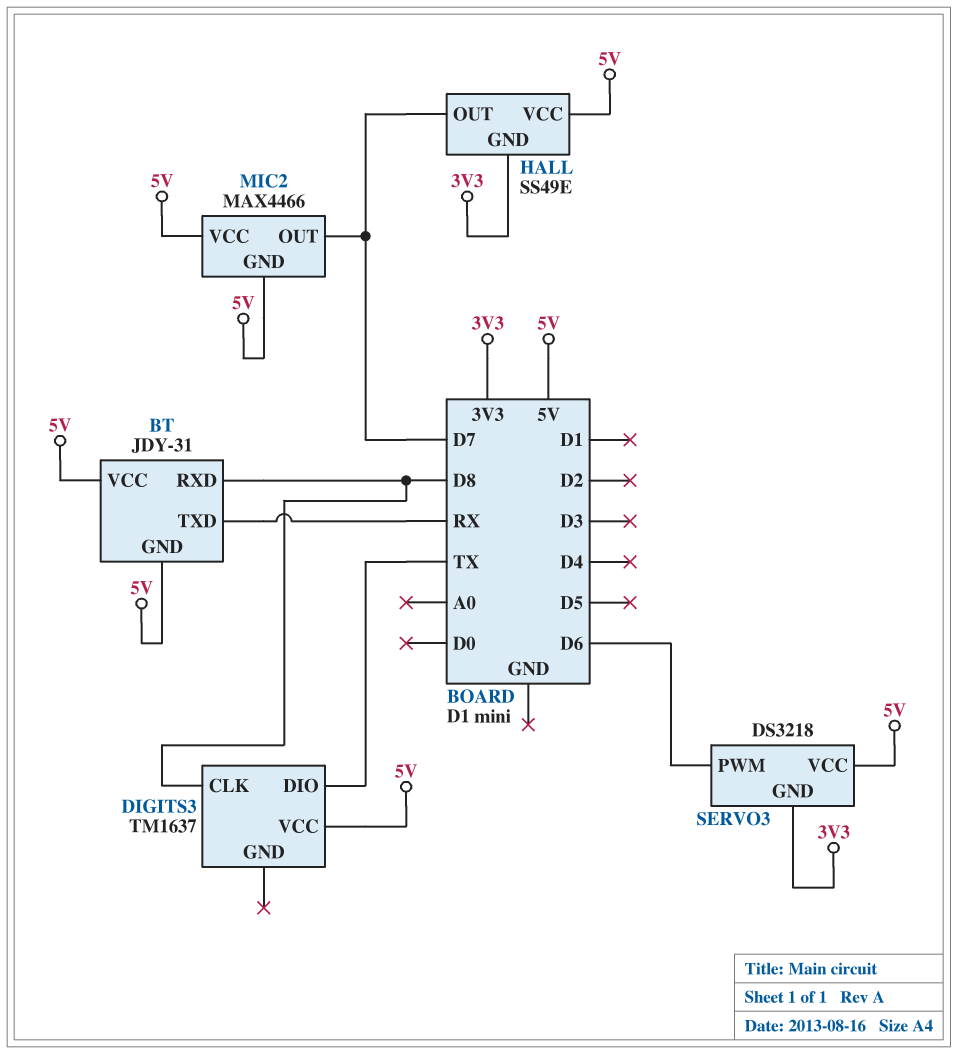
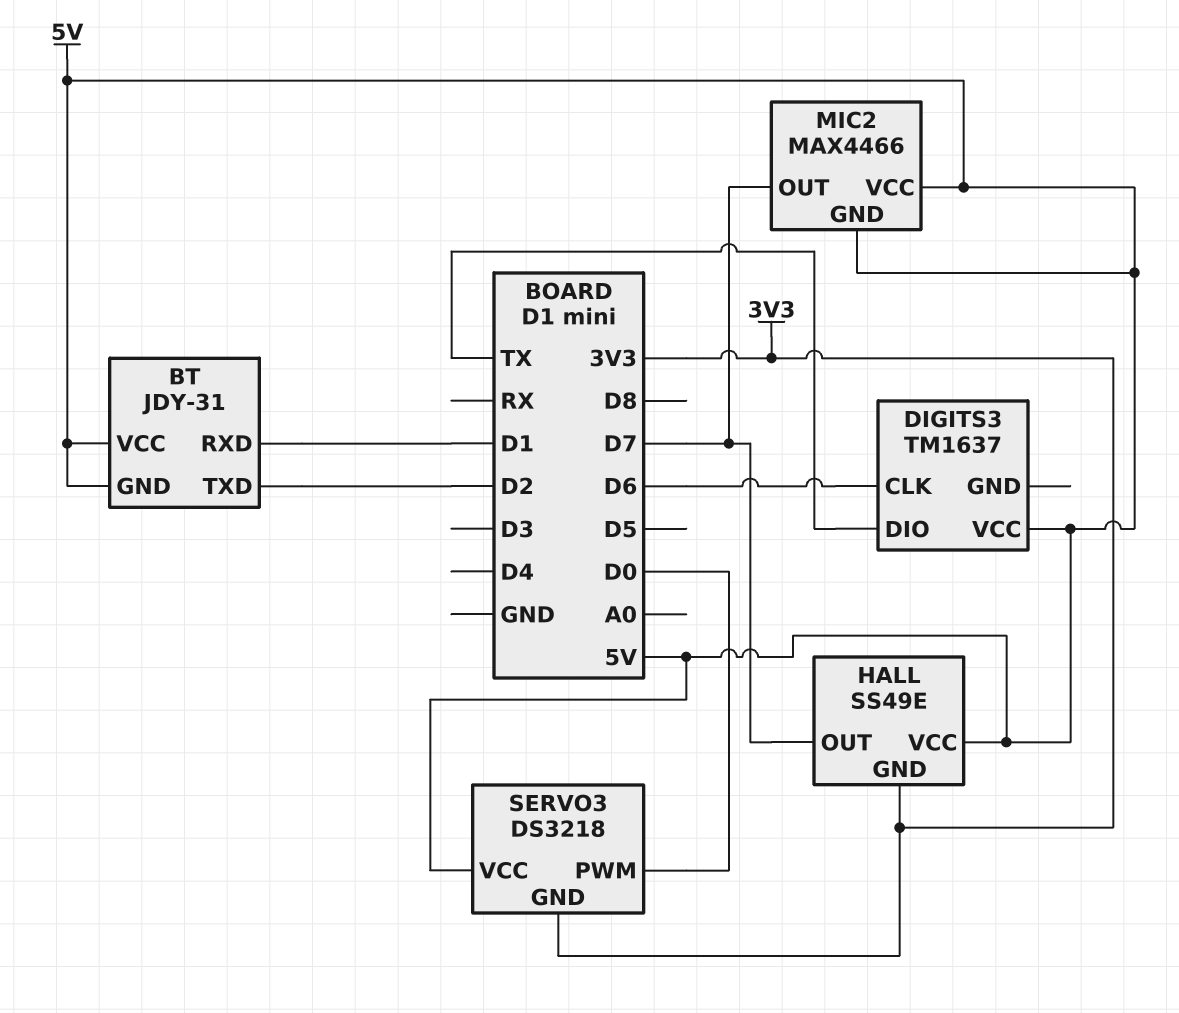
BT pin RXD: D8 -> D1
BT pin TXD: RX -> D2
DIGITS3 pin CLK: D8 -> D6
SERVO3 pin PWM: D6 -> D0

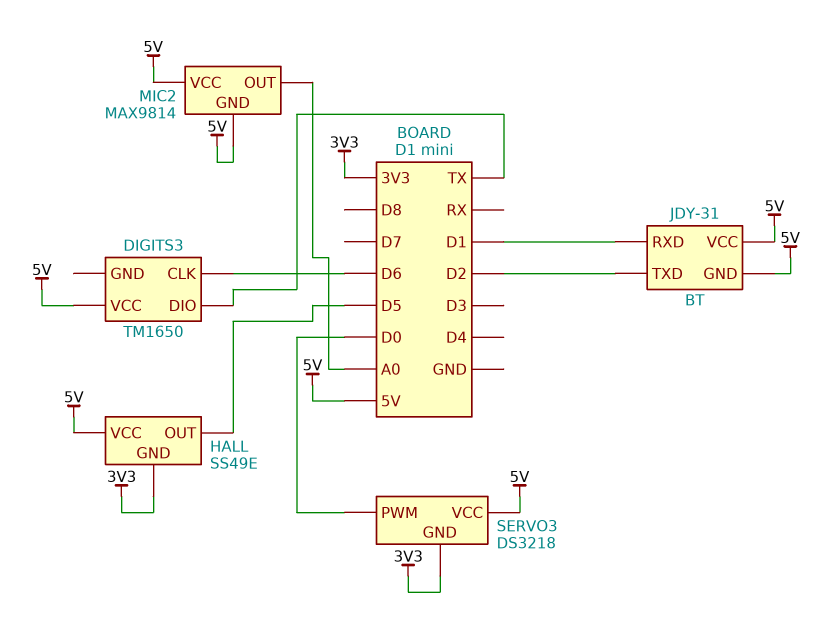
DIGITS3: TM1637 -> TM1650
HALL pin OUT: D7 -> D5
MIC2: MAX4466 -> MAX9814
MIC2 pin OUT: D7 -> A0

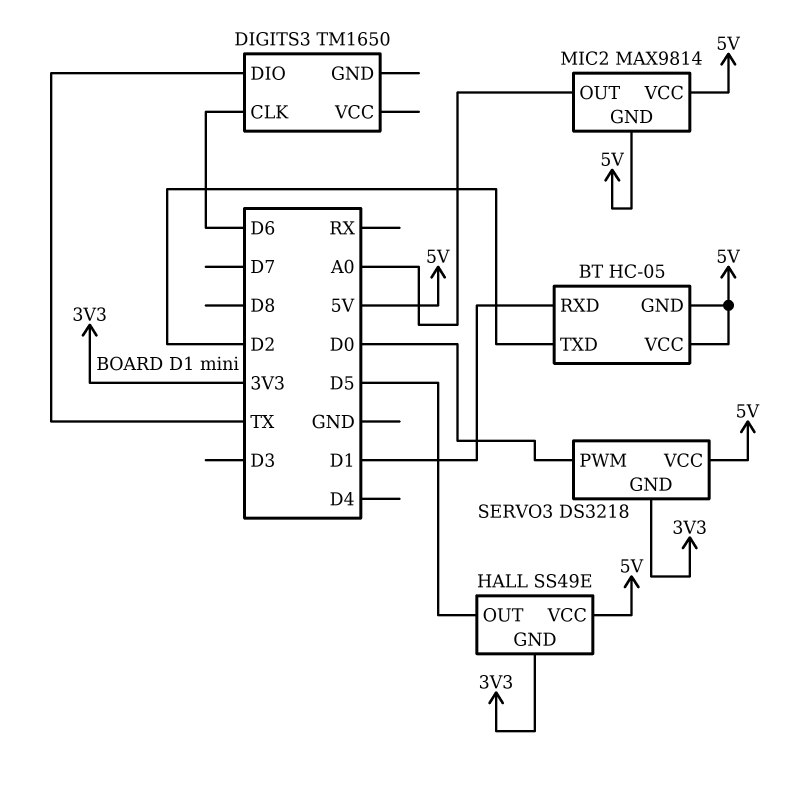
BT: JDY-31 -> HC-05
DIGITS3 pin VCC: 5V -> none

